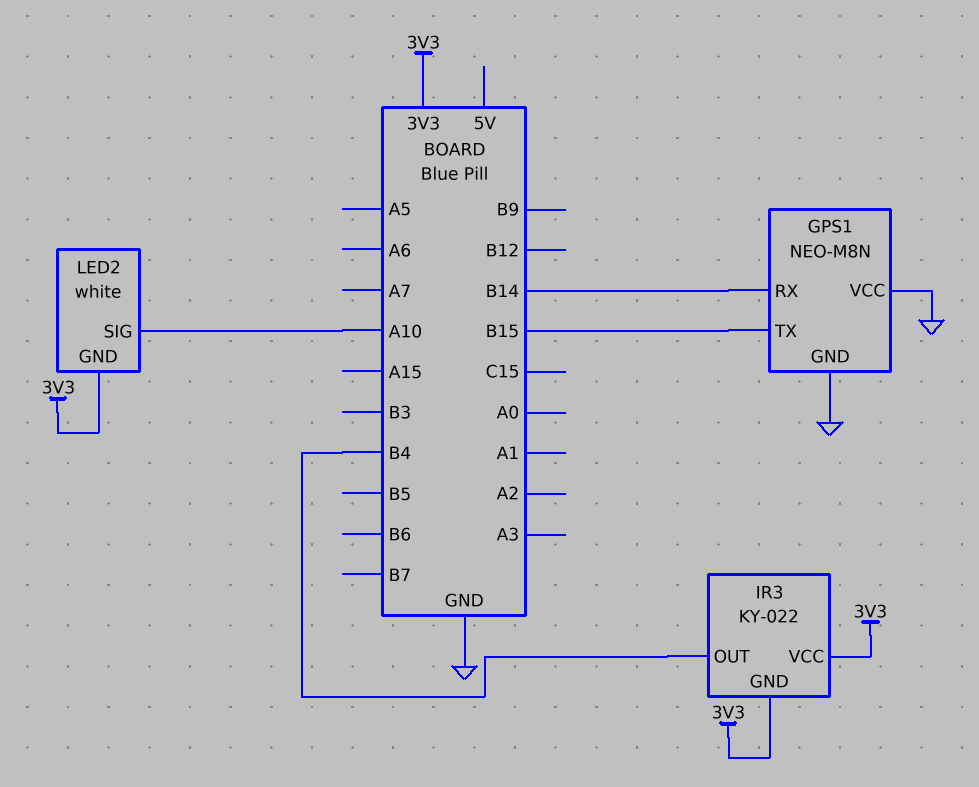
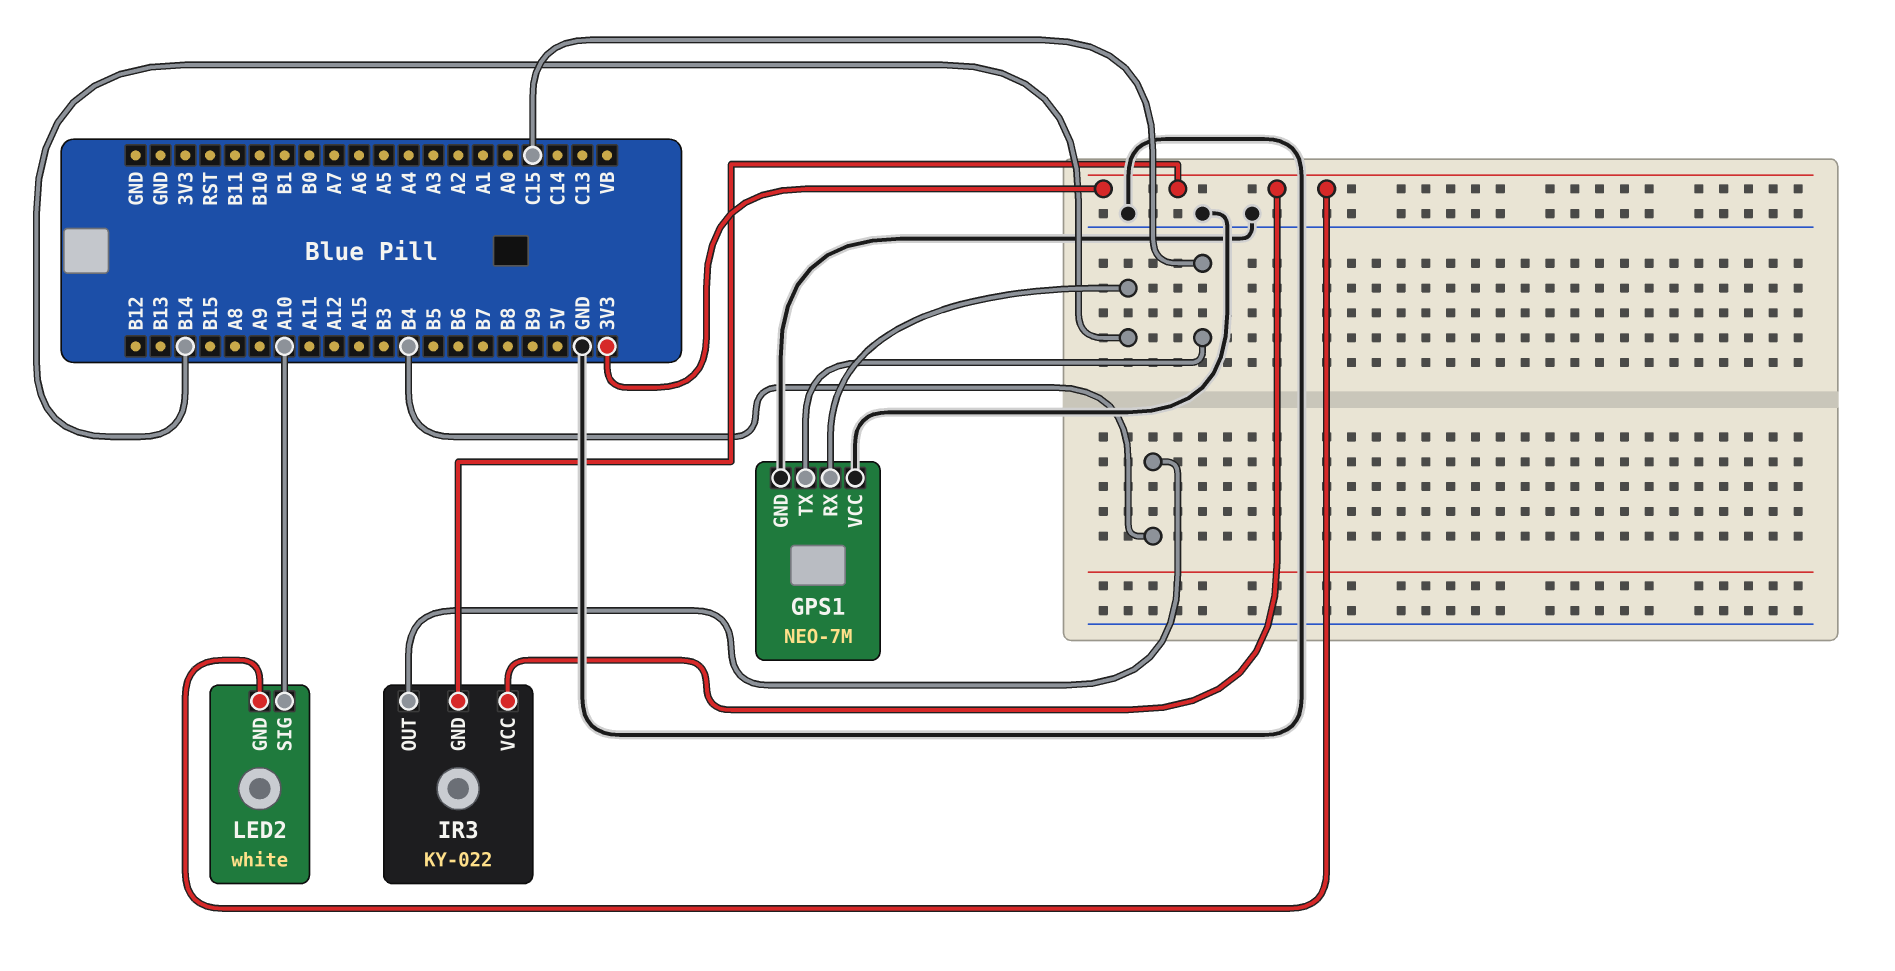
GPS1: NEO-M8N -> NEO-7M
GPS1 pin TX: B15 -> C15

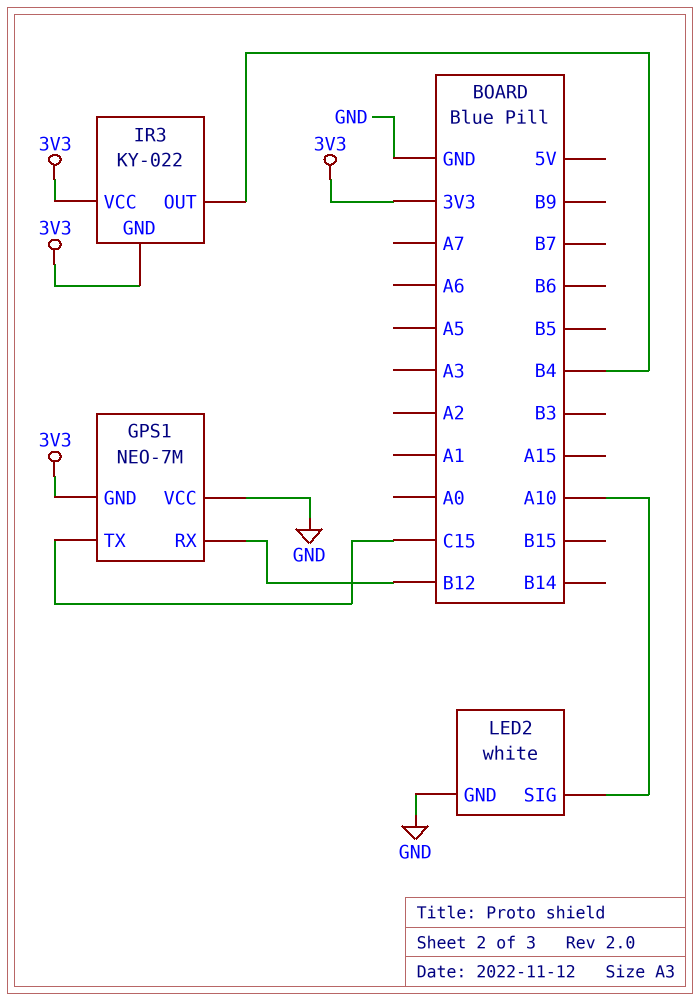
GPS1 pin GND: GND -> 3V3
GPS1 pin RX: B14 -> B12
LED2 pin GND: 3V3 -> GND

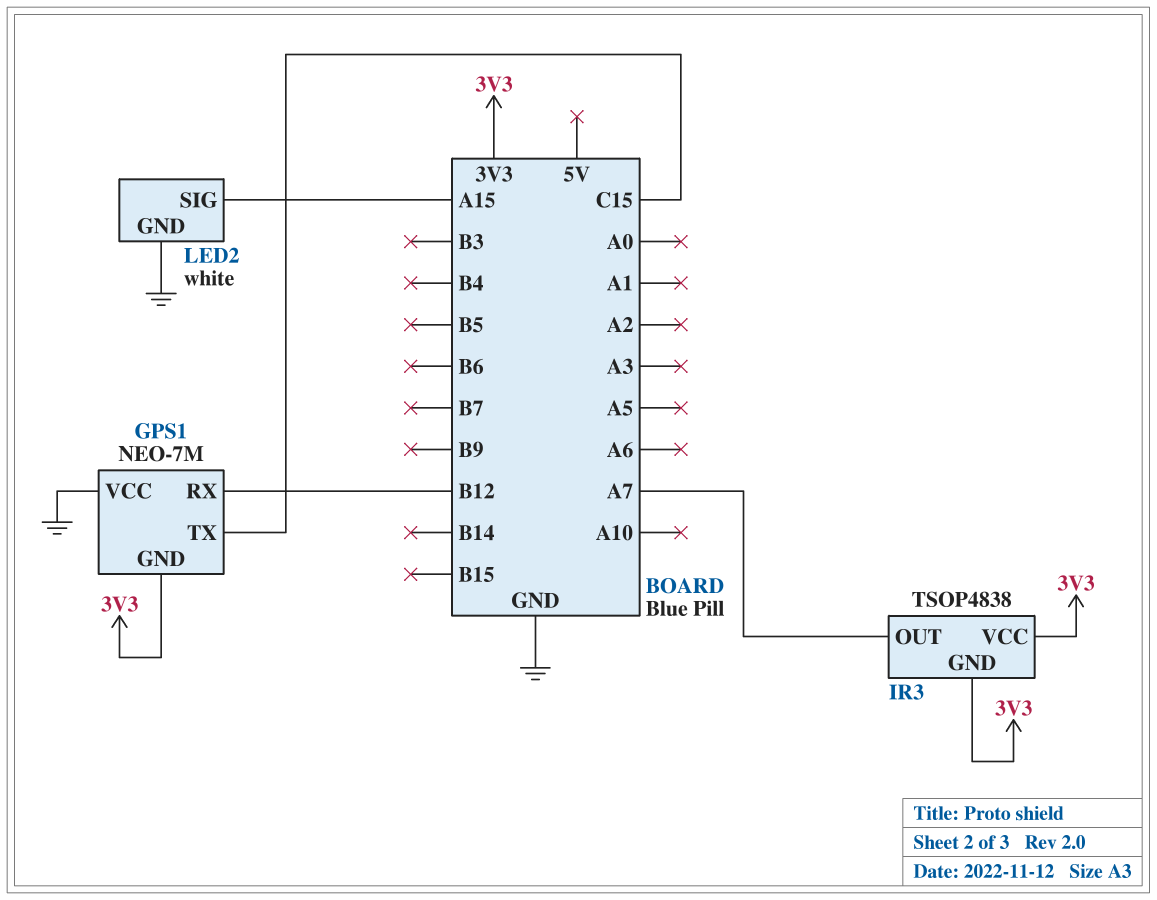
IR3: KY-022 -> TSOP4838
IR3 pin OUT: B4 -> A7
LED2 pin SIG: A10 -> A15

